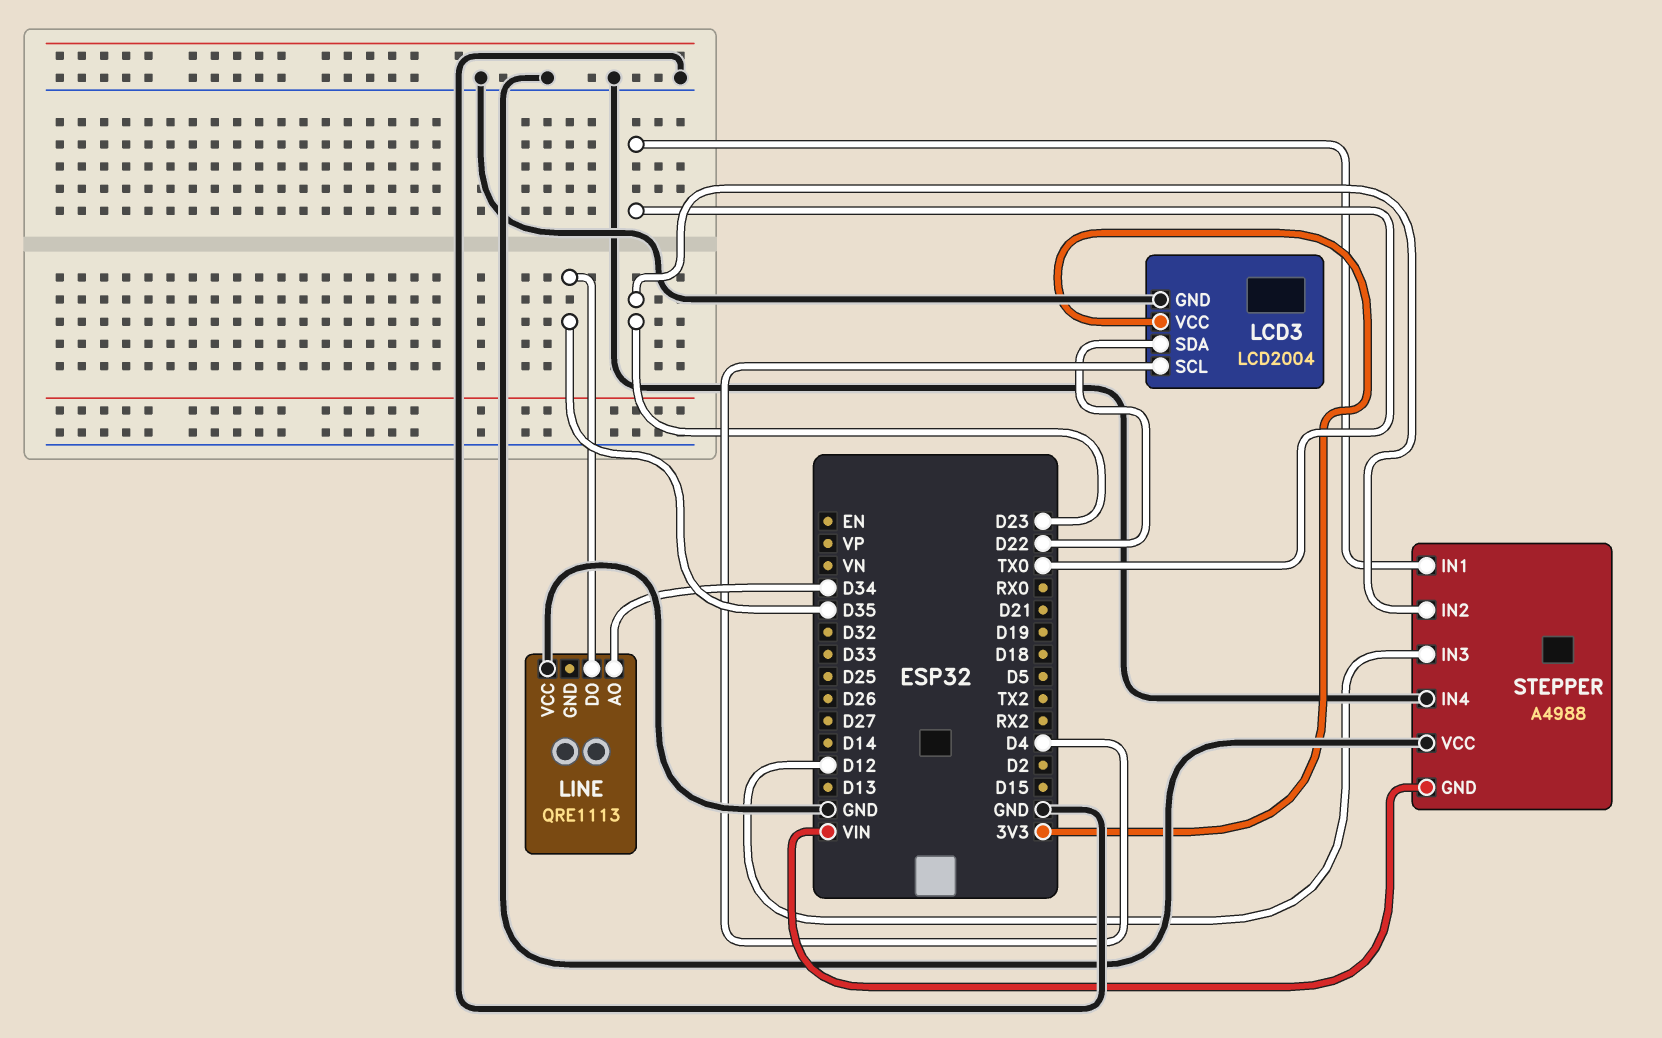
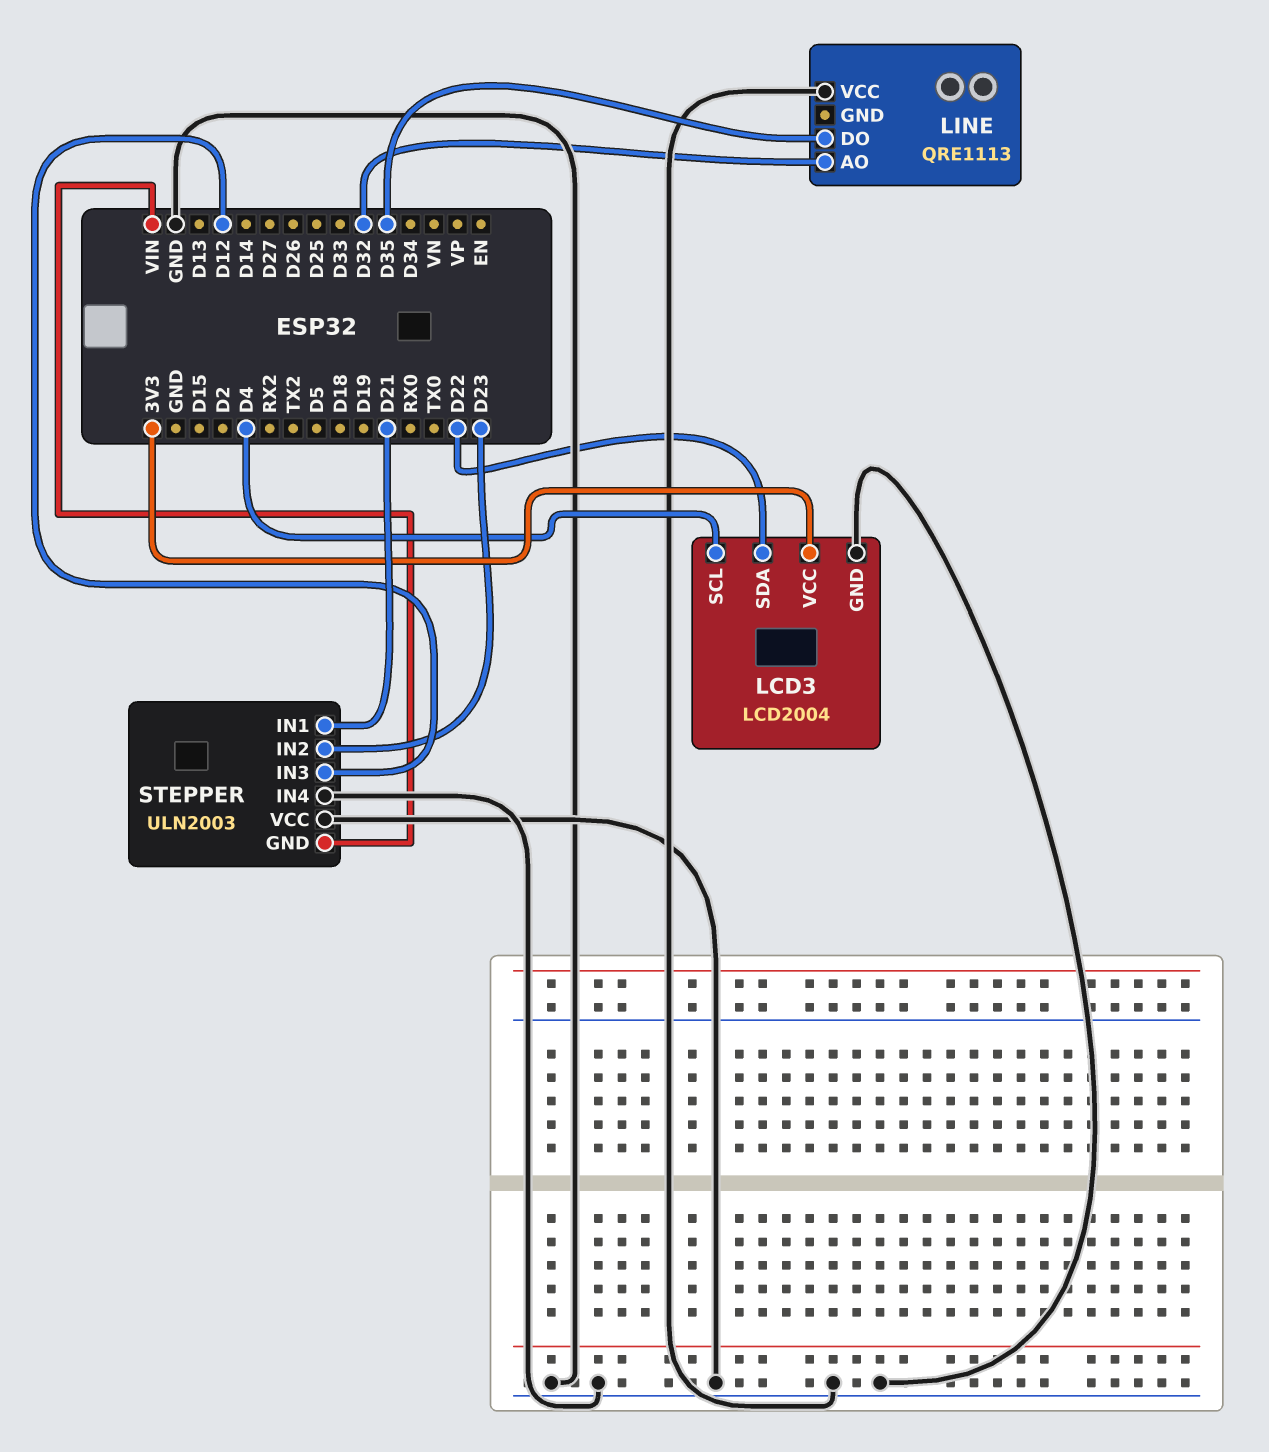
LINE pin AO: D34 -> D32
STEPPER: A4988 -> ULN2003
STEPPER pin IN1: TX0 -> D21

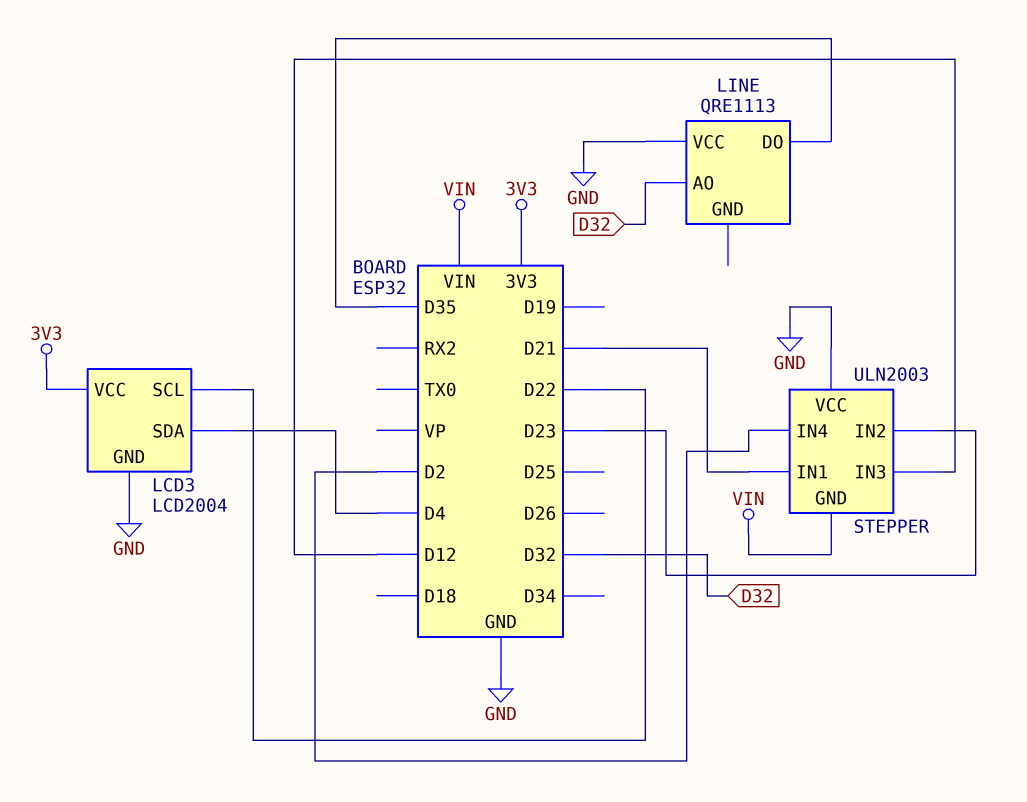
LCD3 pin SCL: D4 -> D22
LCD3 pin SDA: D22 -> D4
STEPPER pin IN4: GND -> D2

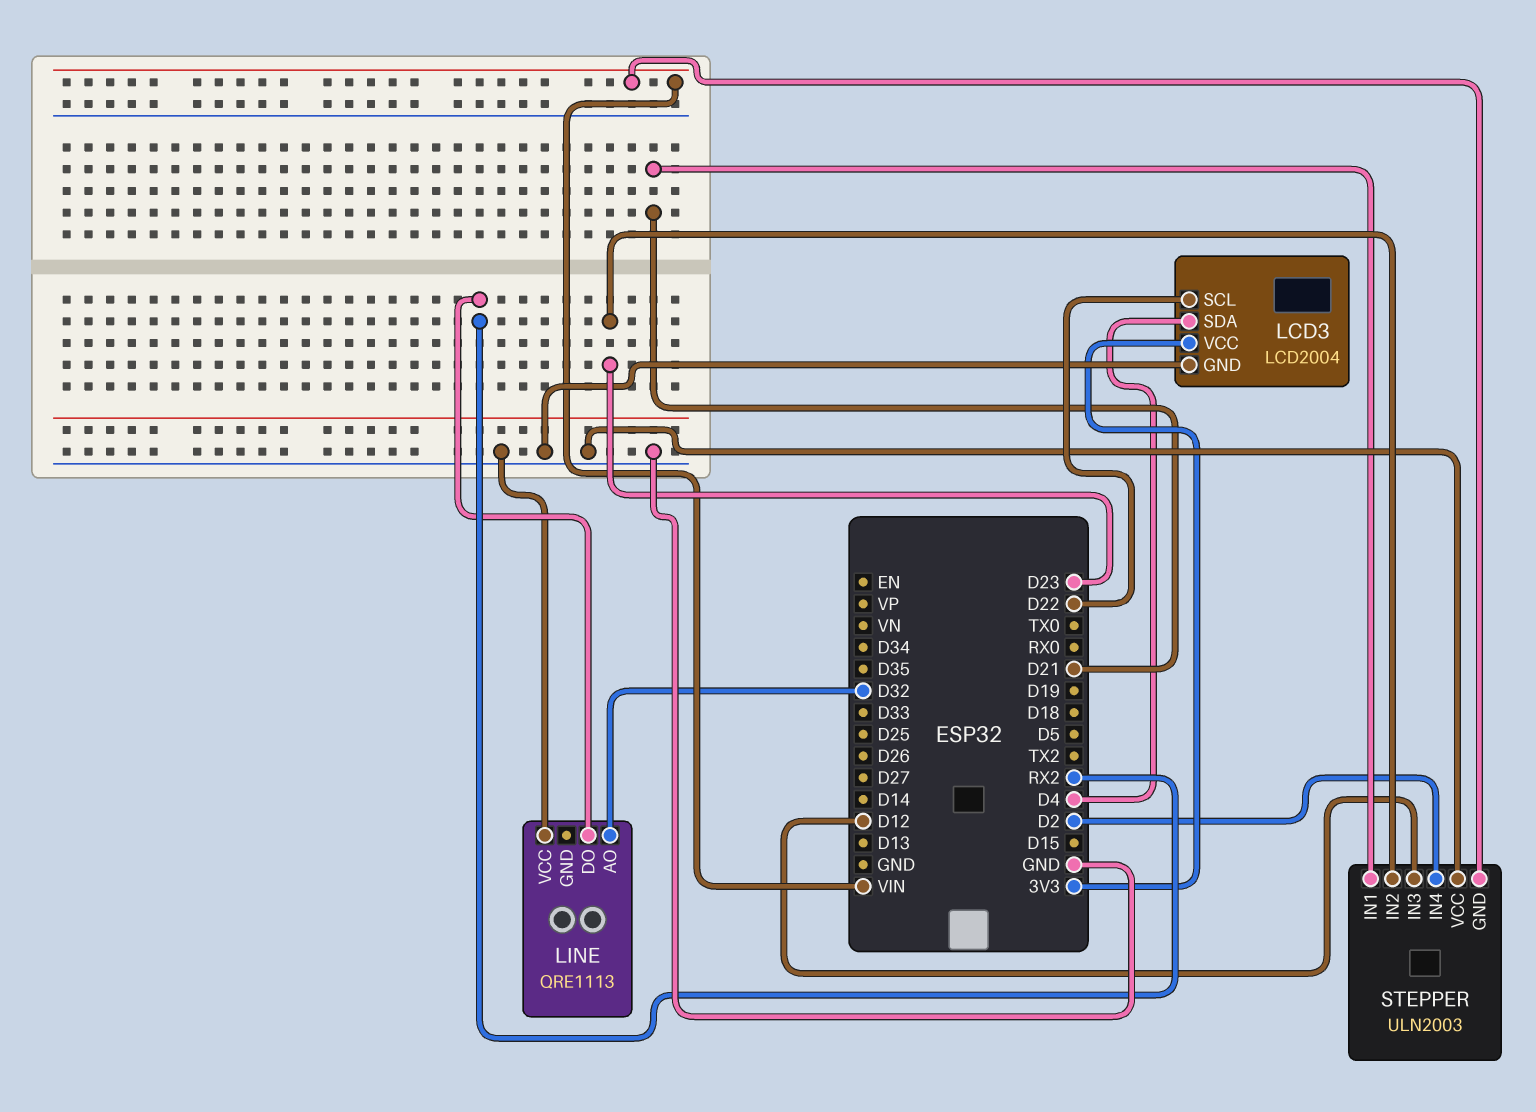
LINE pin DO: D35 -> RX2

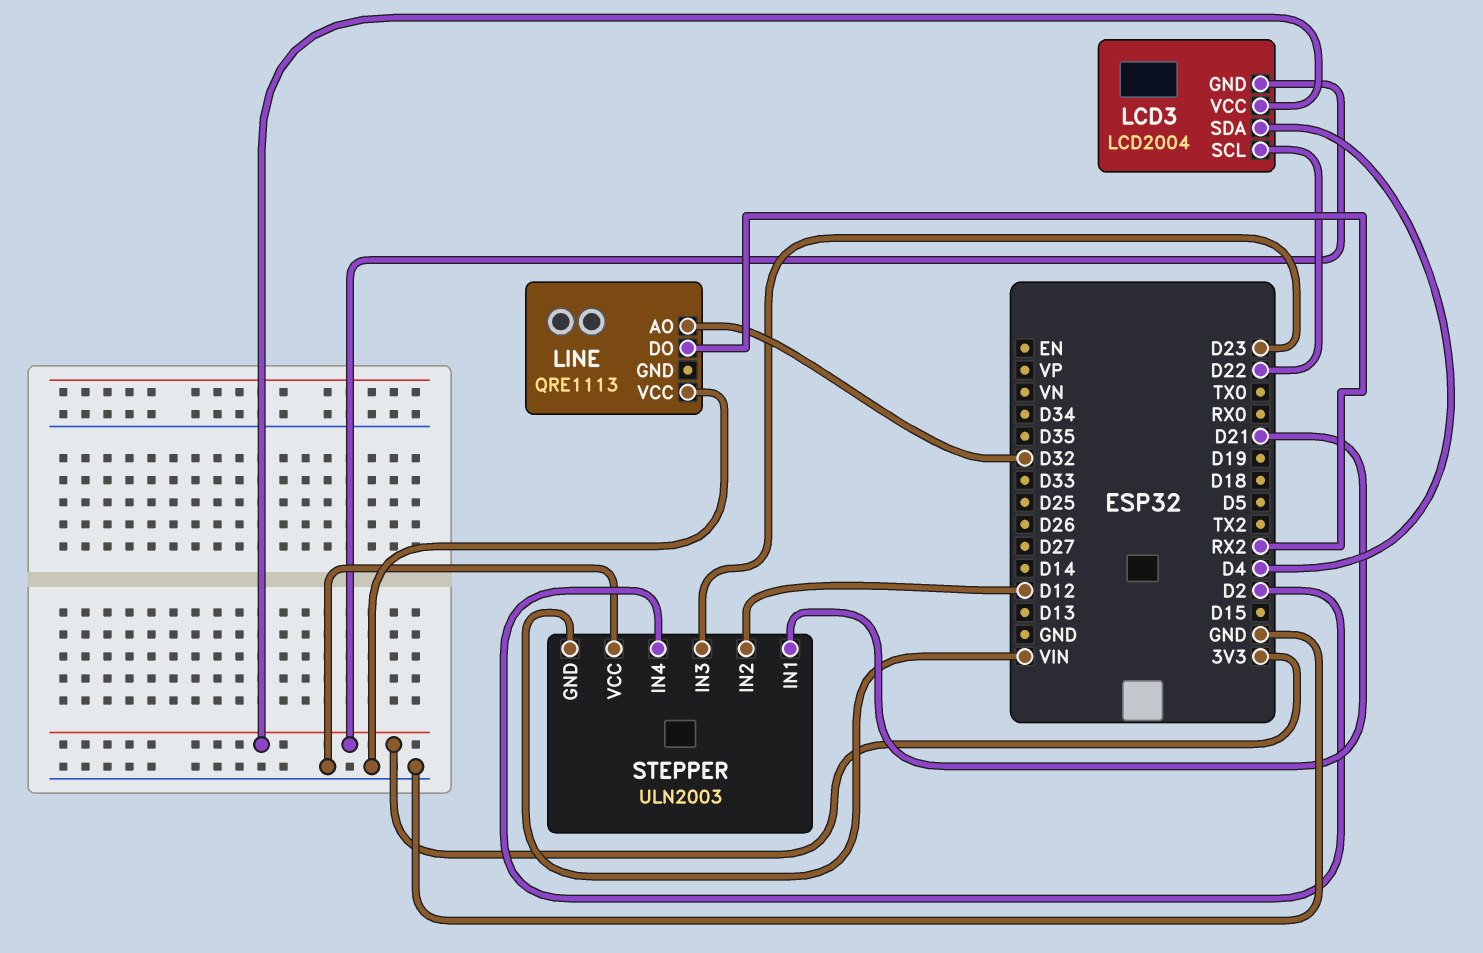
LCD3 pin GND: GND -> 3V3
STEPPER pin IN2: D23 -> D12
STEPPER pin IN3: D12 -> D23

